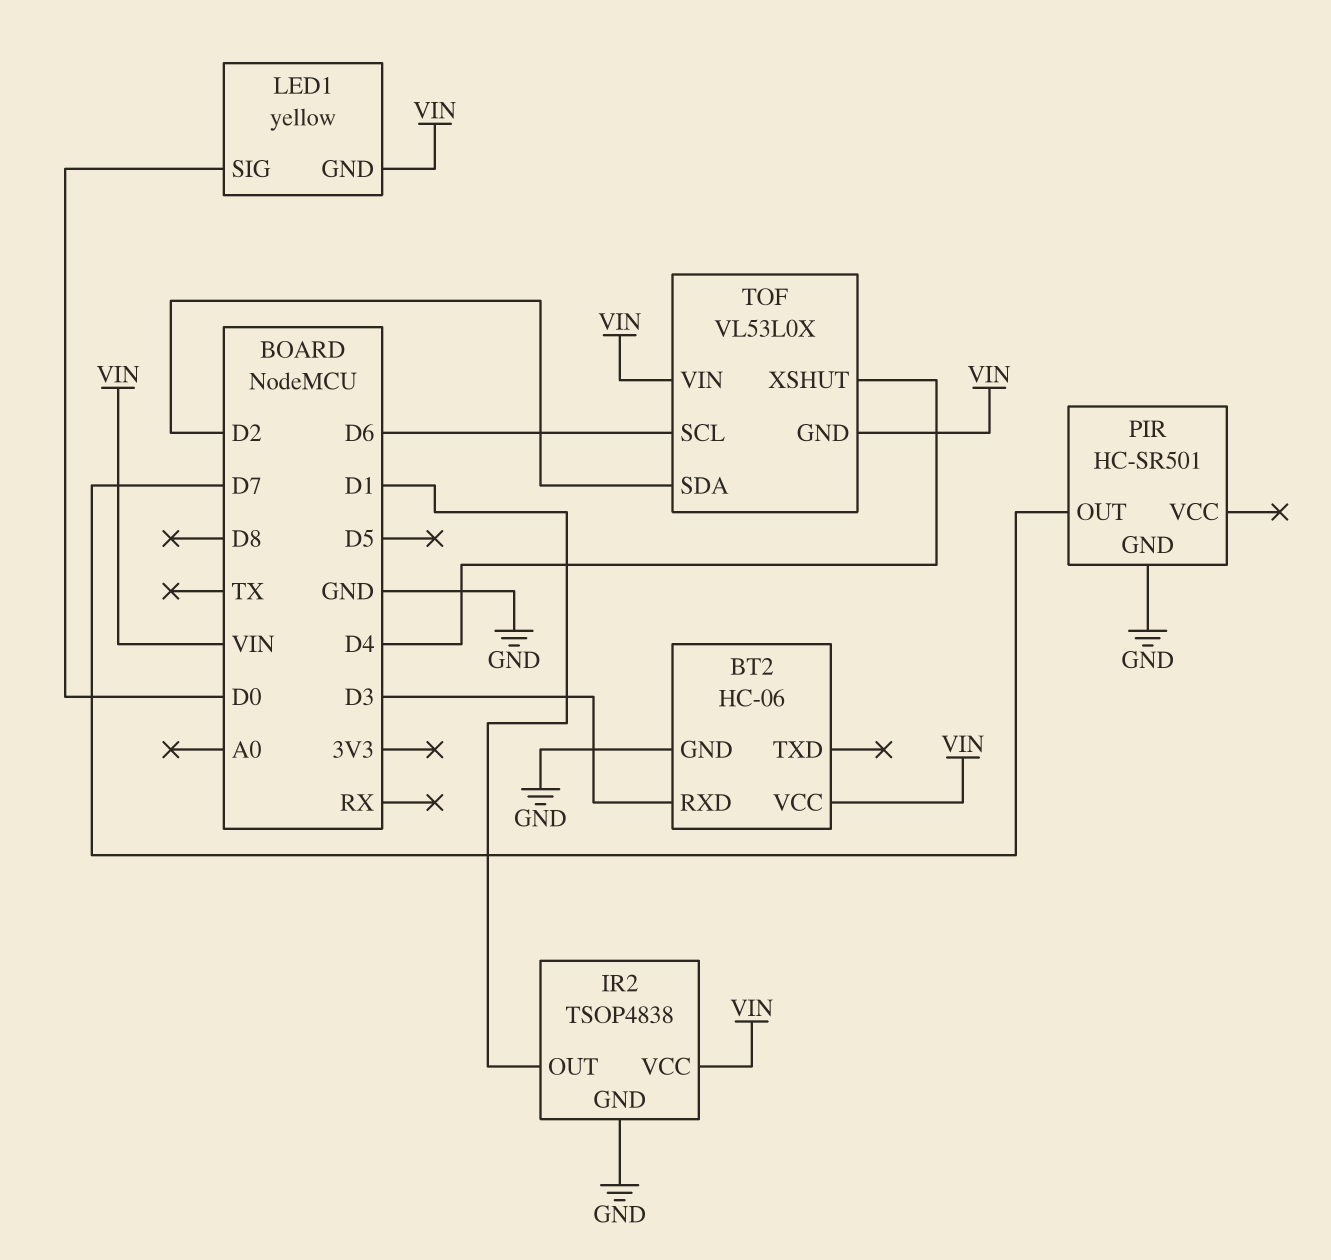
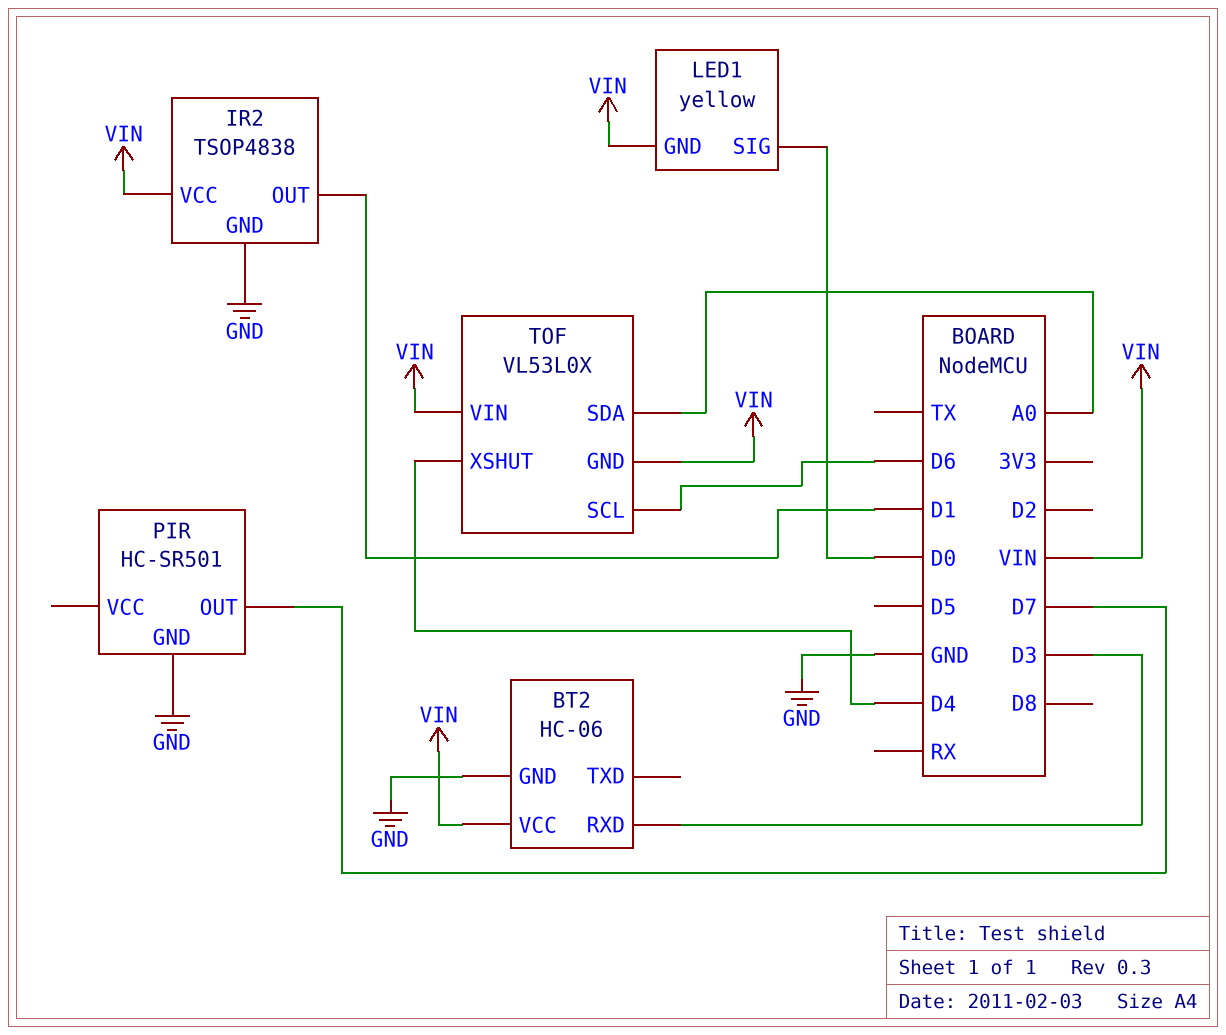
TOF pin SDA: D2 -> A0

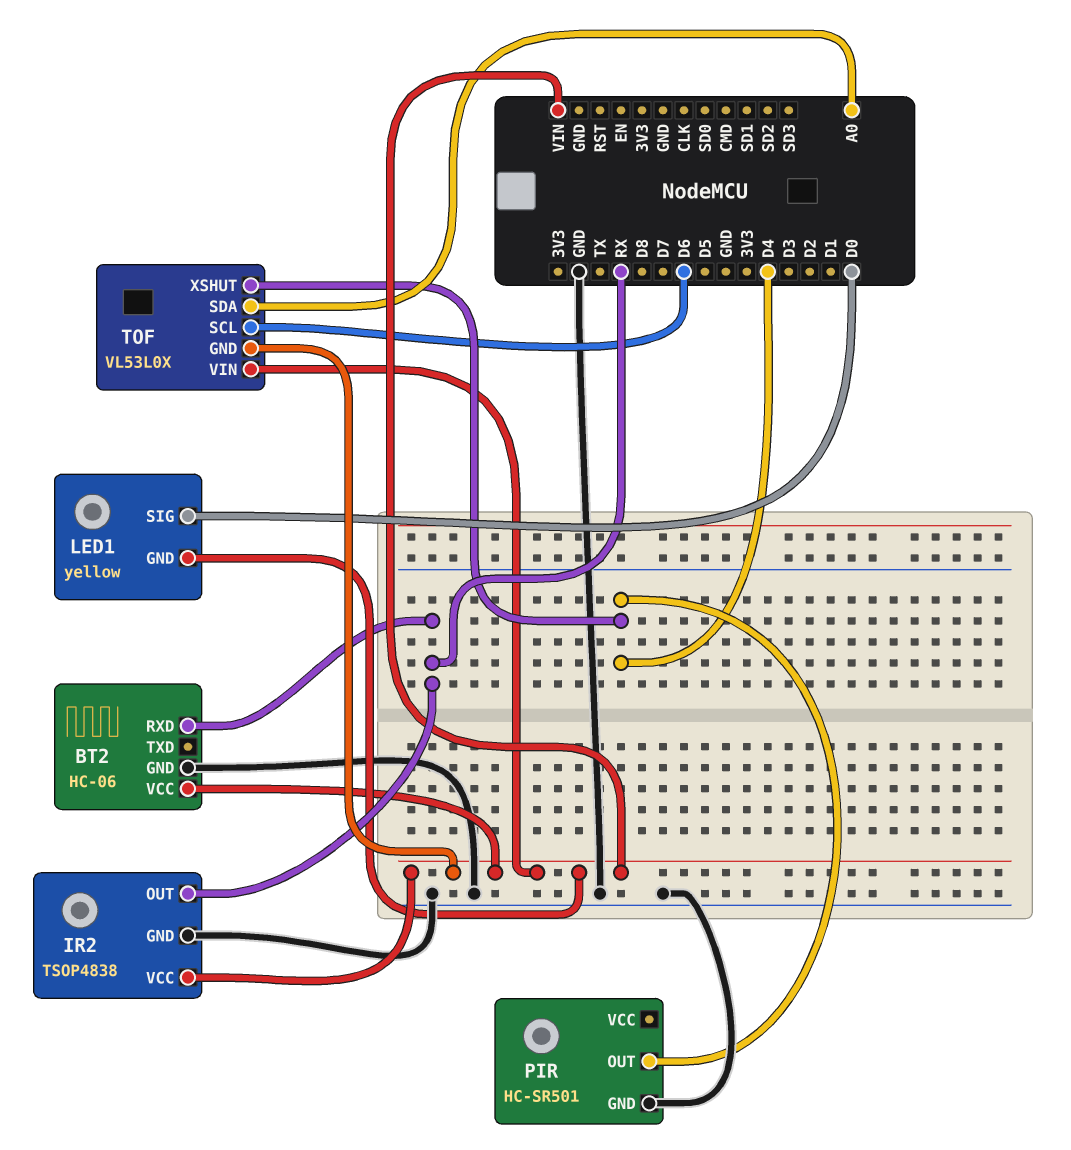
BT2 pin RXD: D3 -> RX
IR2 pin OUT: D1 -> RX
PIR pin OUT: D7 -> D4

